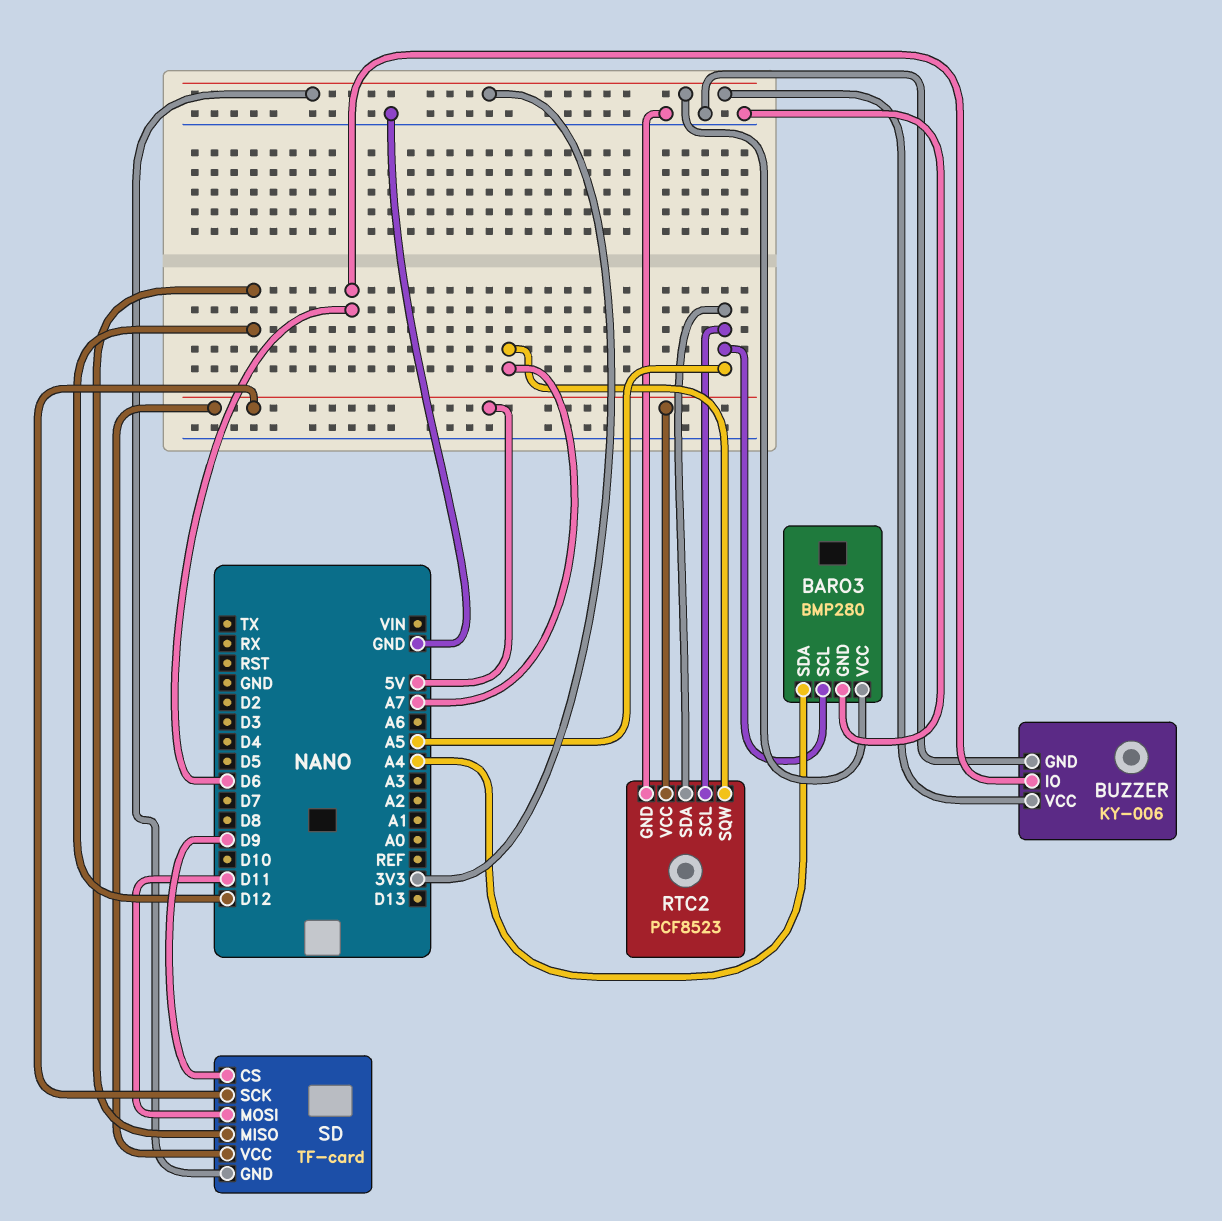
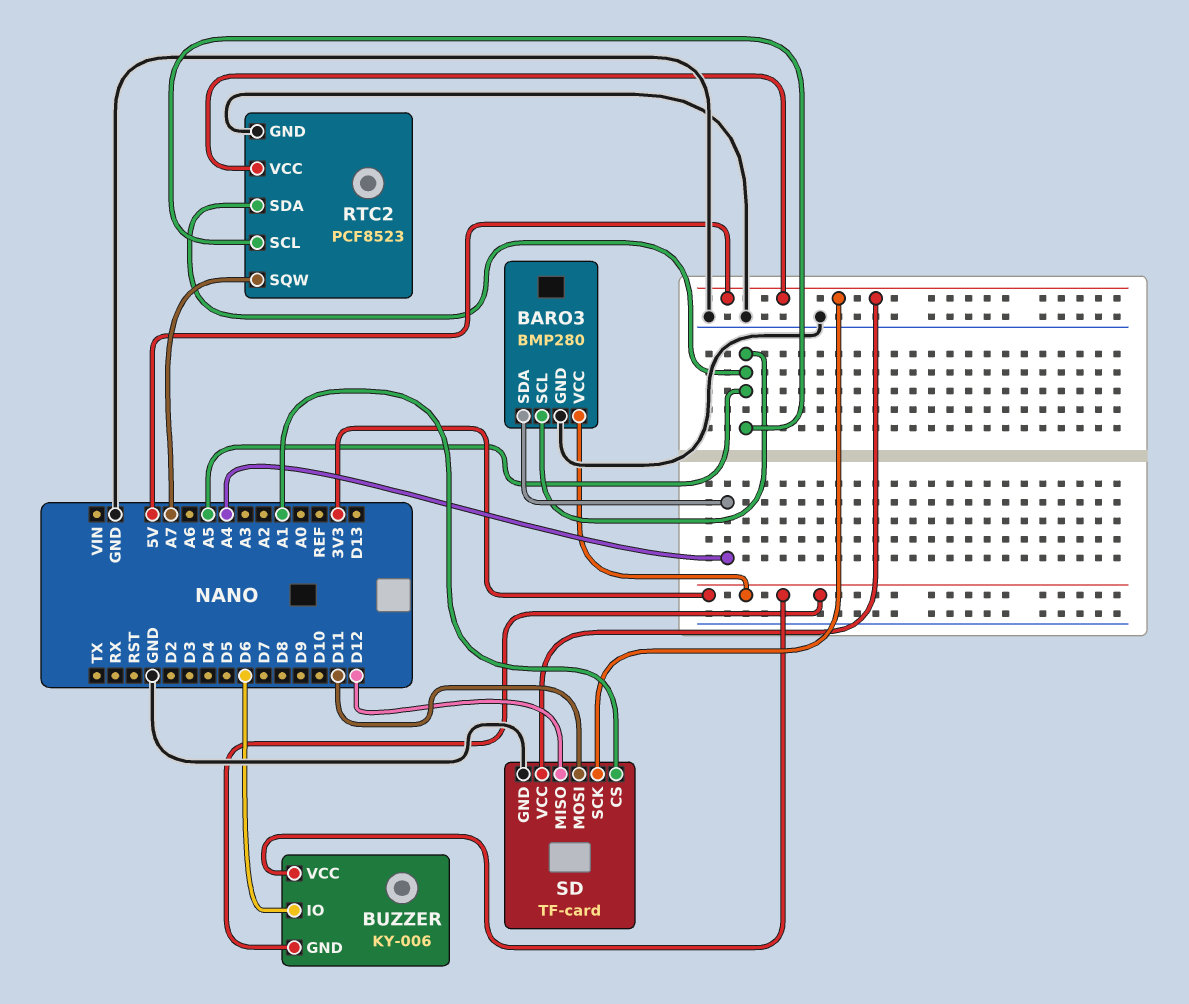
BUZZER pin GND: GND -> 3V3
SD pin CS: D9 -> A1
SD pin GND: 3V3 -> GND

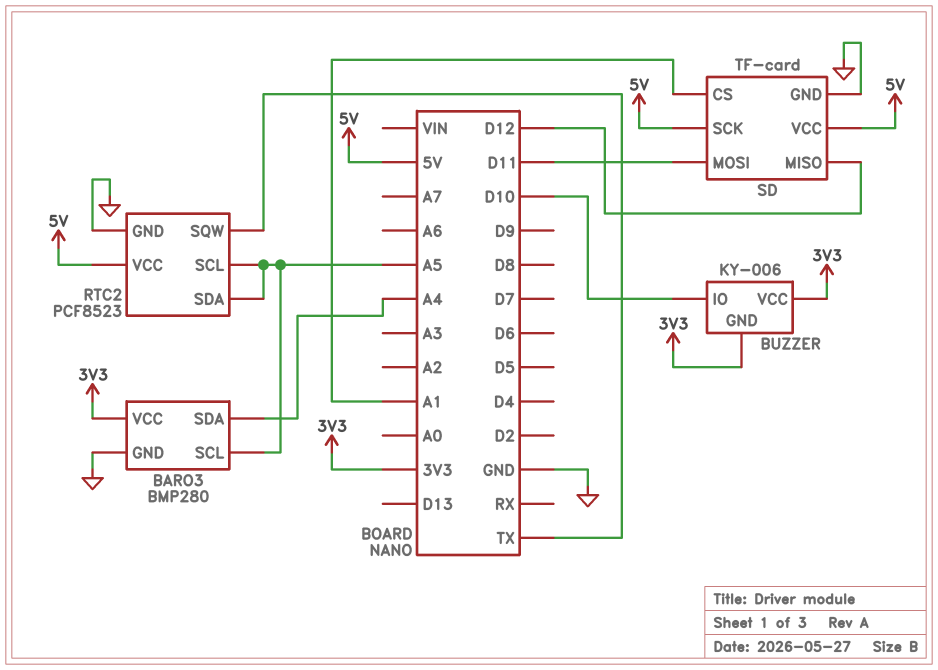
BUZZER pin IO: D6 -> D10
RTC2 pin SQW: A7 -> TX

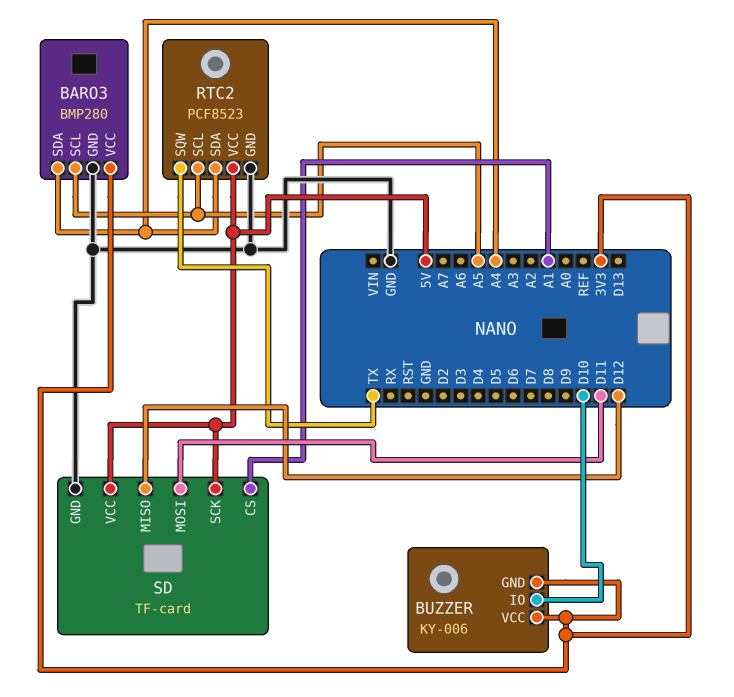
RTC2 pin SDA: A5 -> A4

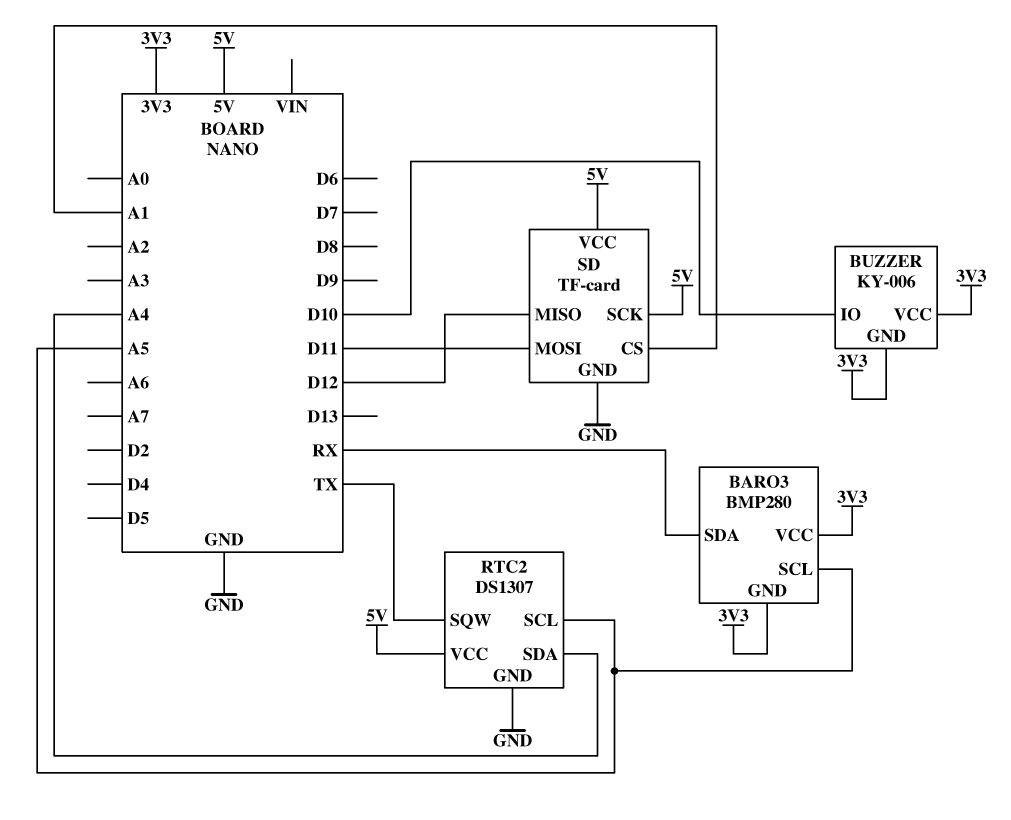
BARO3 pin GND: GND -> 3V3
BARO3 pin SDA: A4 -> RX
RTC2: PCF8523 -> DS1307

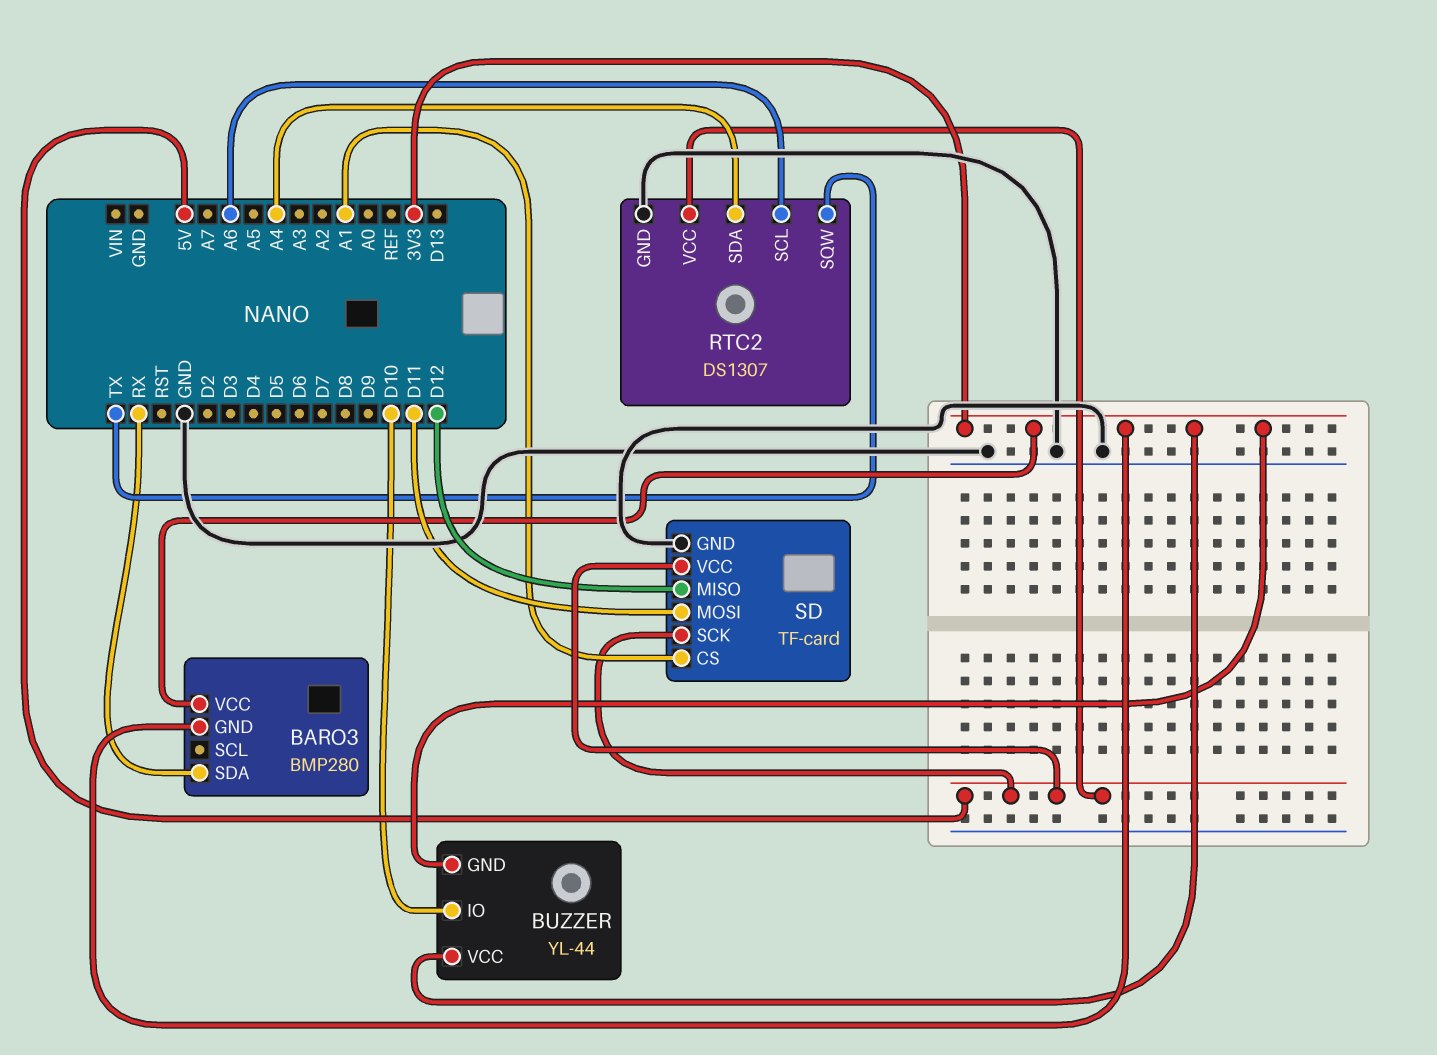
BARO3 pin SCL: A5 -> none
BUZZER: KY-006 -> YL-44
RTC2 pin SCL: A5 -> A6

